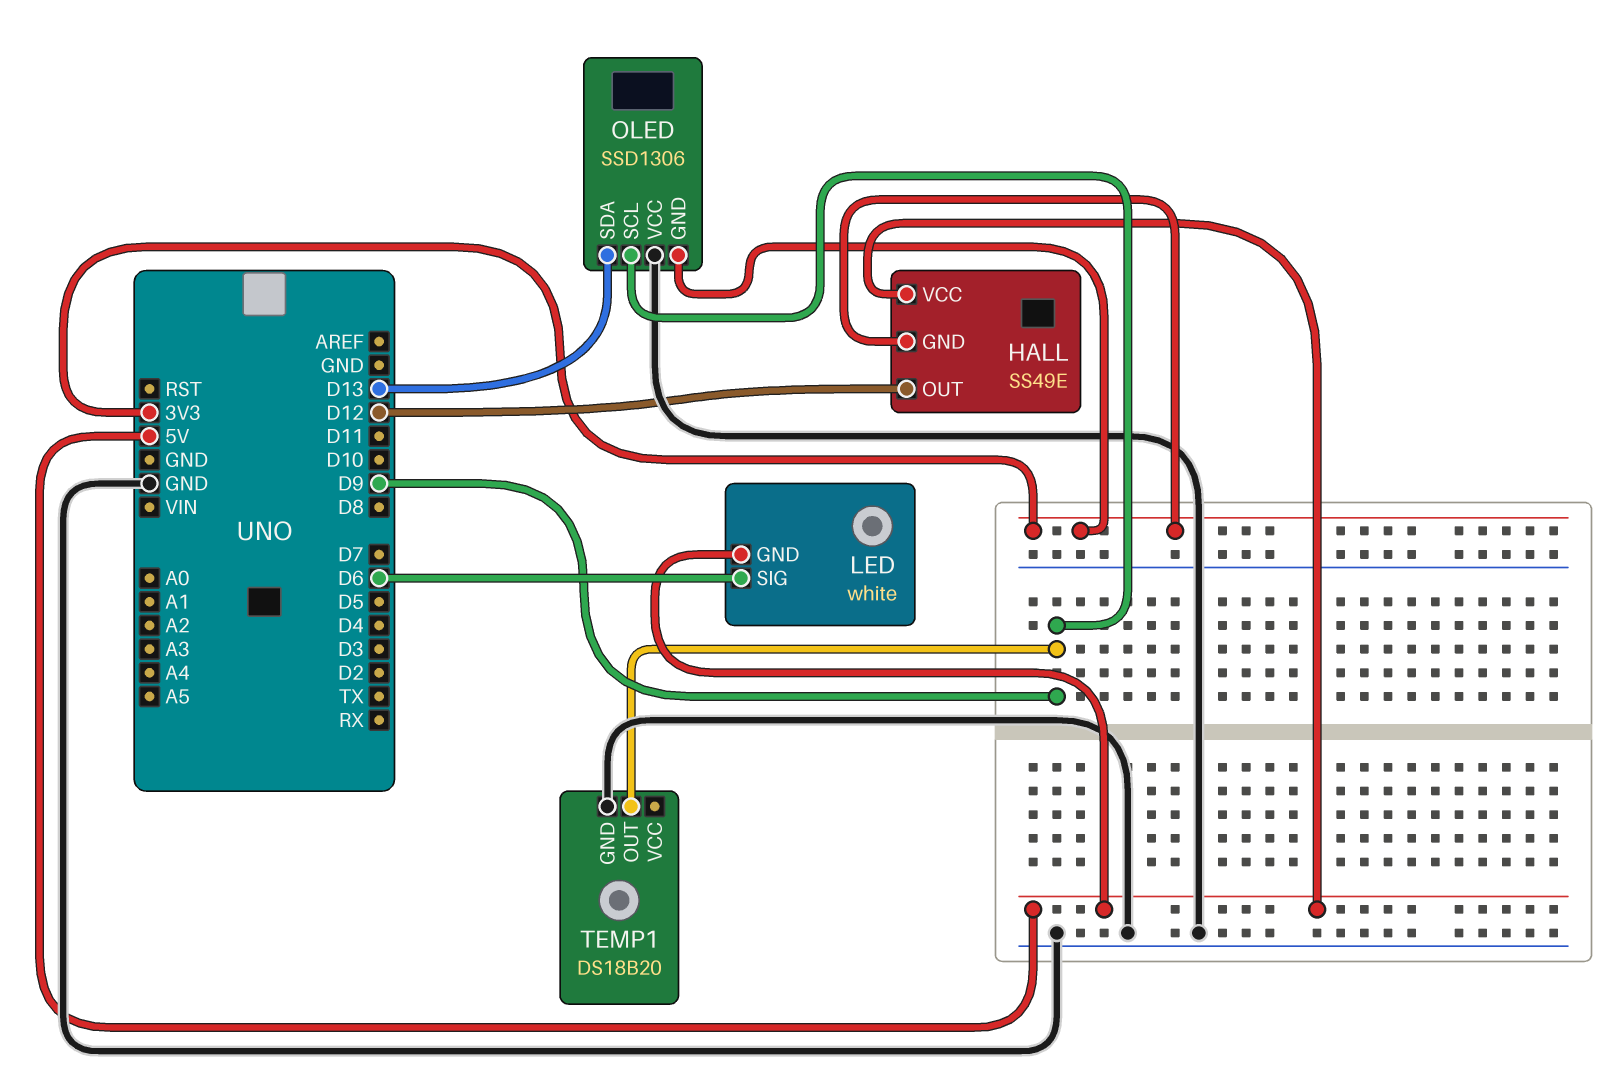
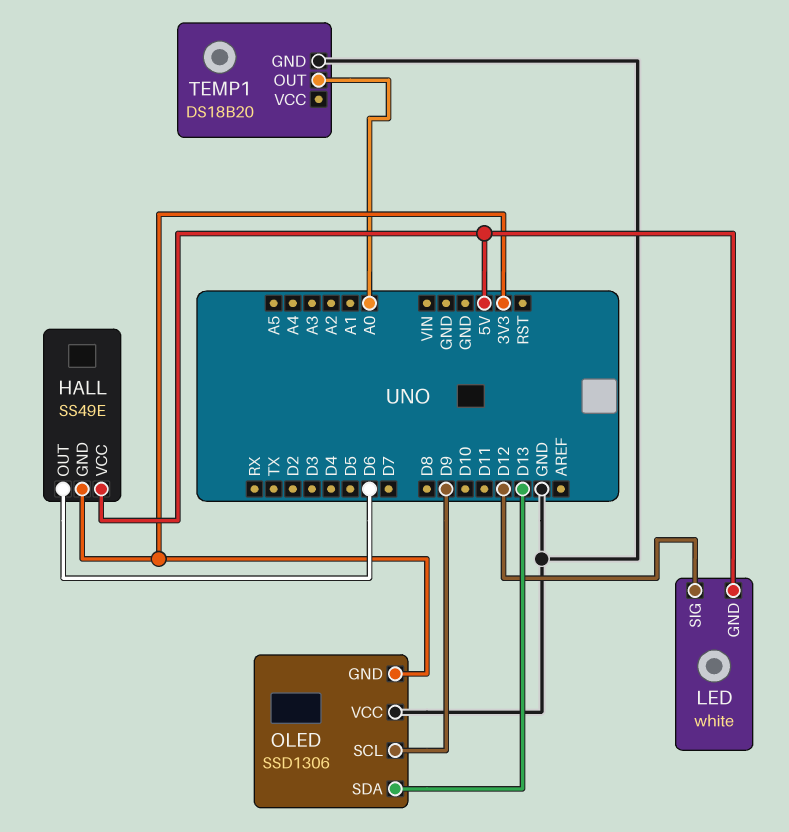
HALL pin OUT: D12 -> D6
LED pin SIG: D6 -> D12
TEMP1 pin OUT: D9 -> A0

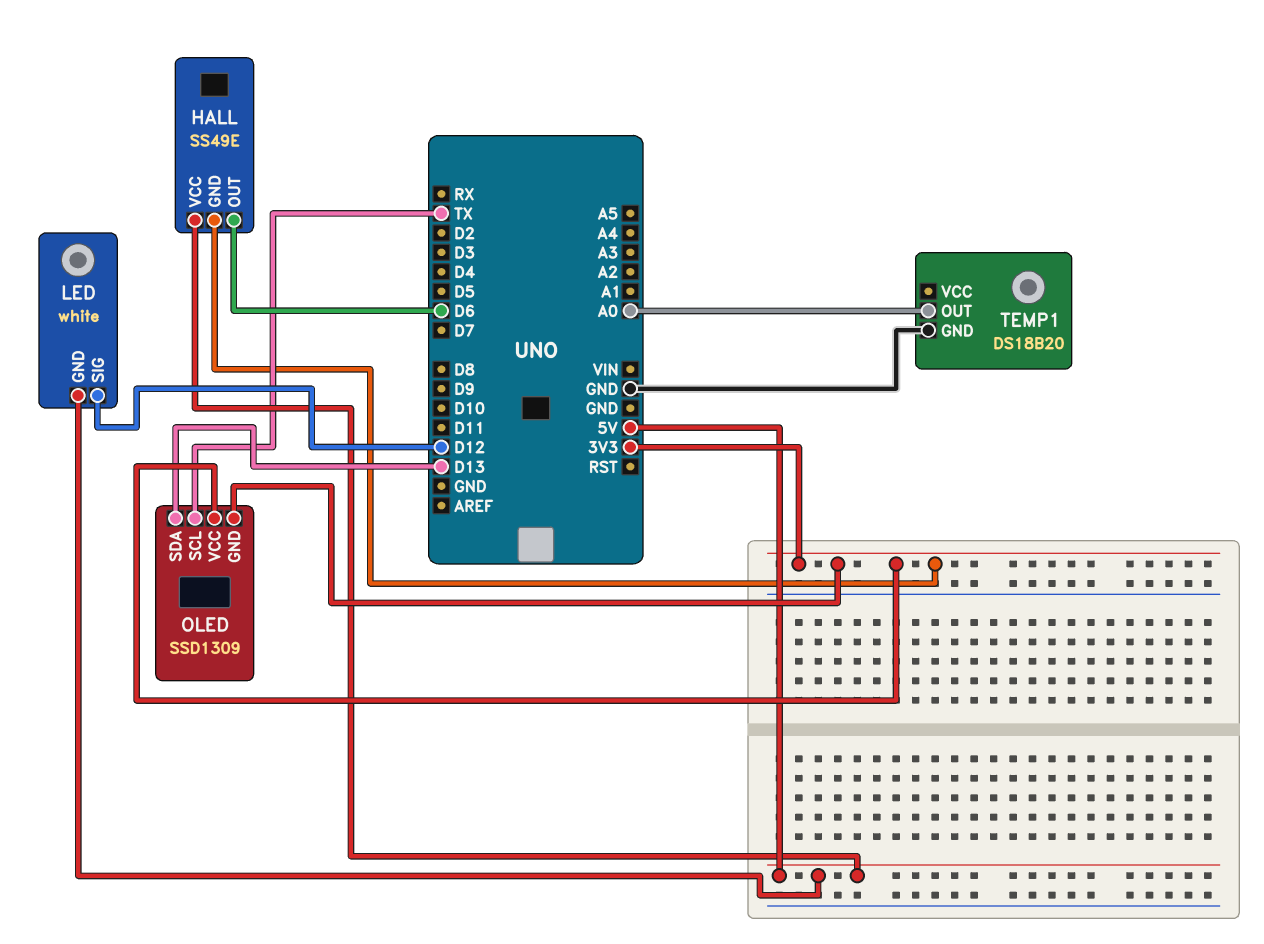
OLED: SSD1306 -> SSD1309
OLED pin SCL: D9 -> TX
OLED pin VCC: GND -> 3V3

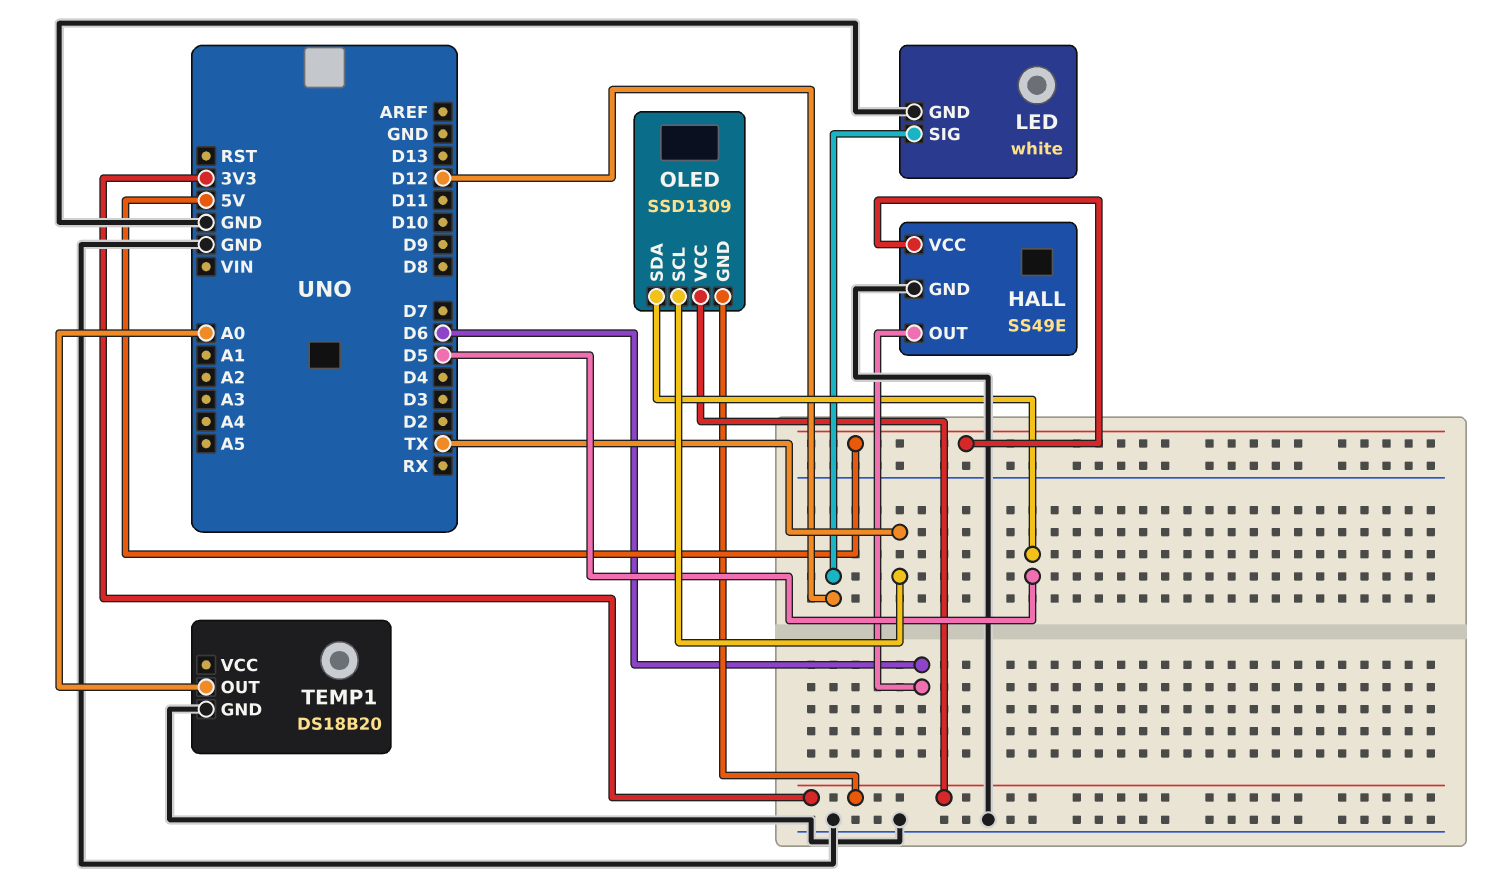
HALL pin GND: 3V3 -> GND
LED pin GND: 5V -> GND
OLED pin SDA: D13 -> D5

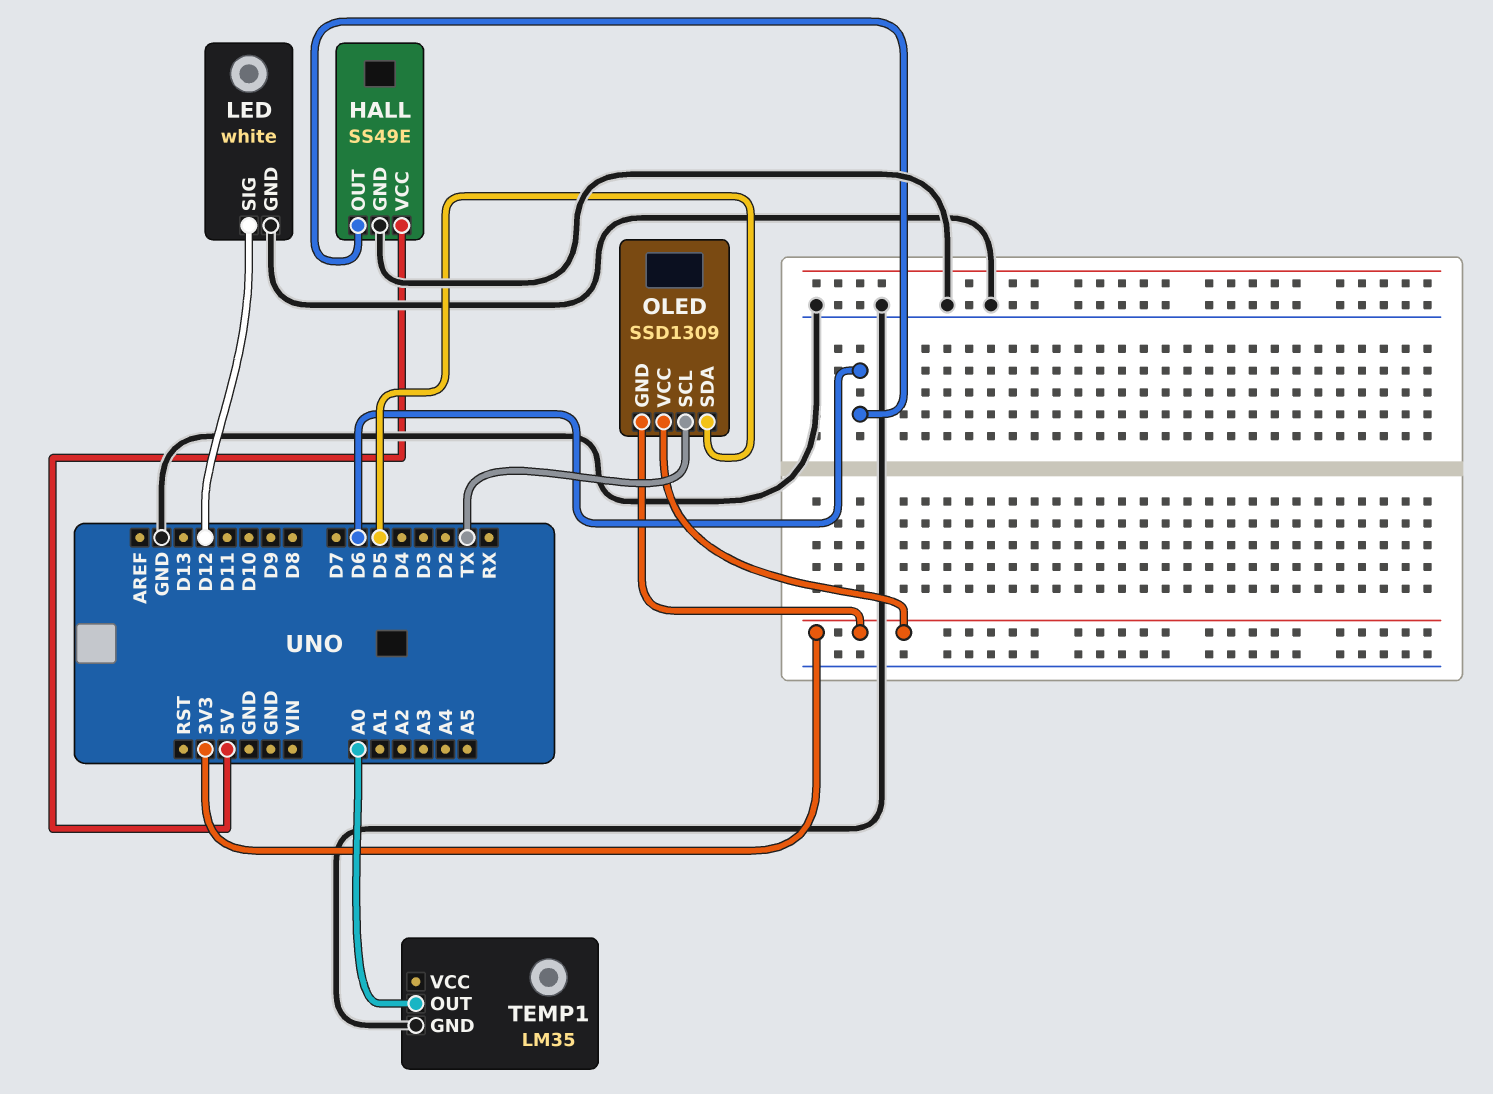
TEMP1: DS18B20 -> LM35

